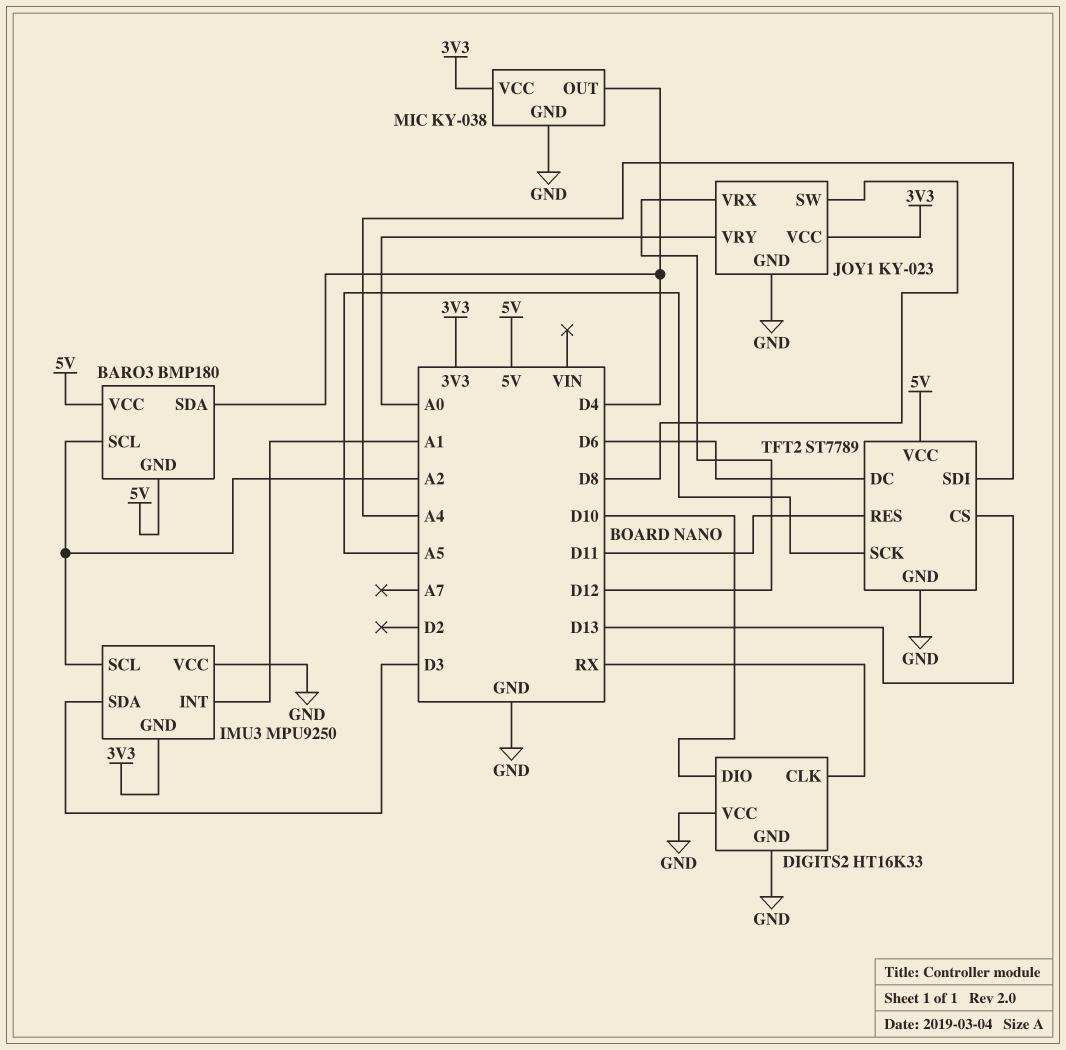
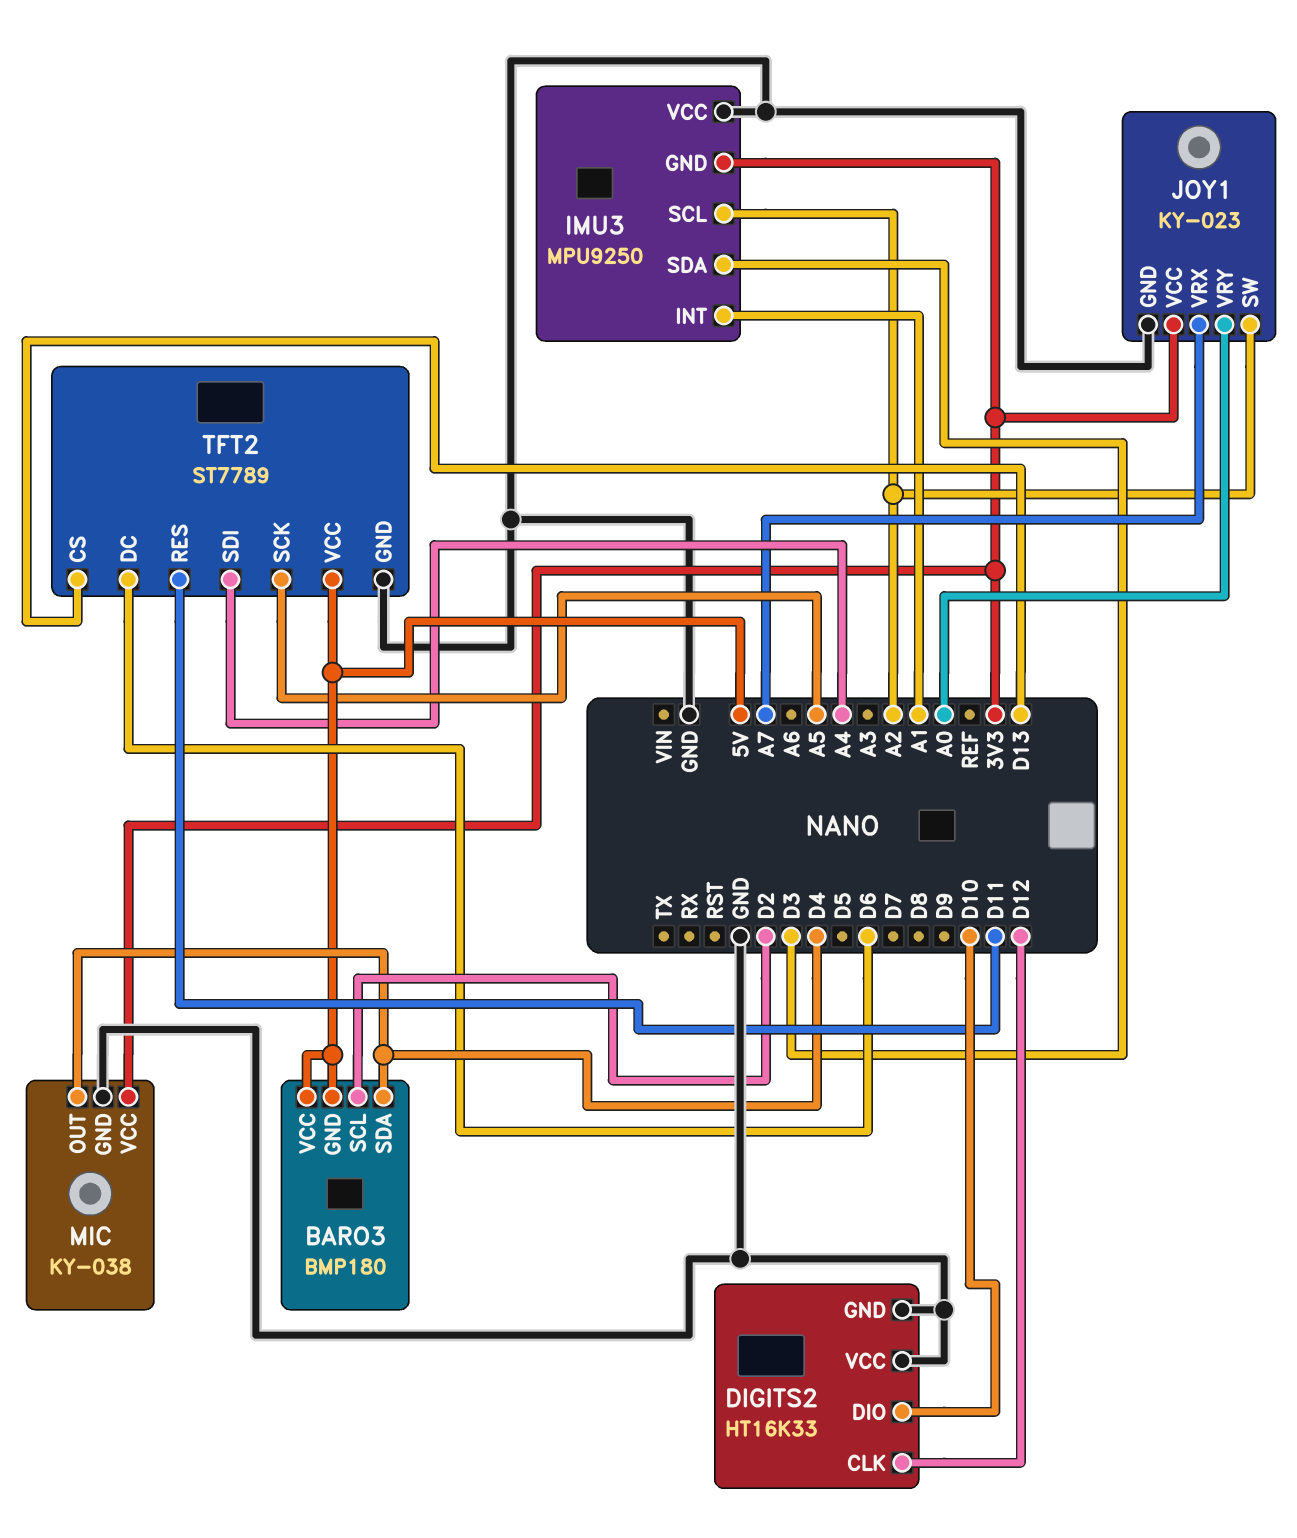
BARO3 pin SCL: A2 -> D2
DIGITS2 pin CLK: RX -> D12
JOY1 pin SW: D8 -> A2
JOY1 pin VRX: D12 -> A7

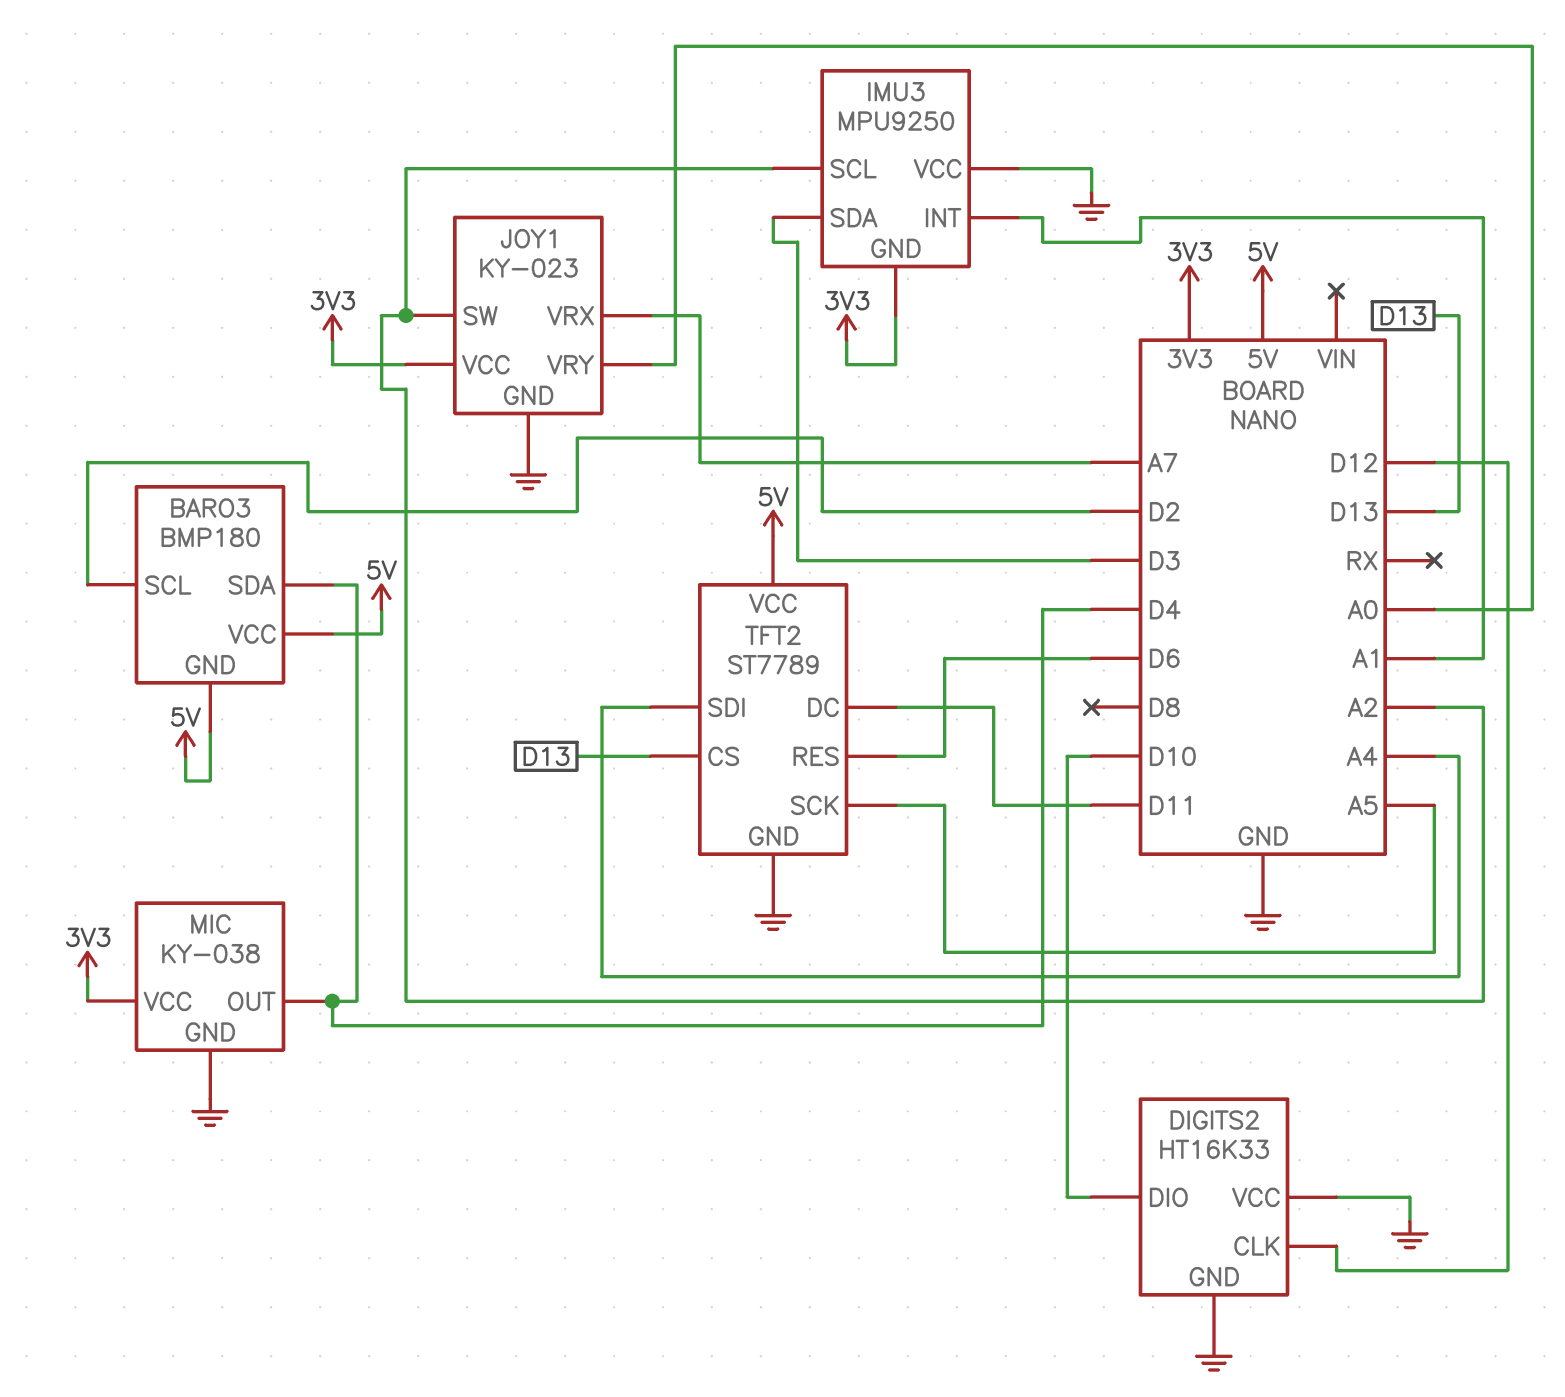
TFT2 pin DC: D6 -> D11
TFT2 pin RES: D11 -> D6

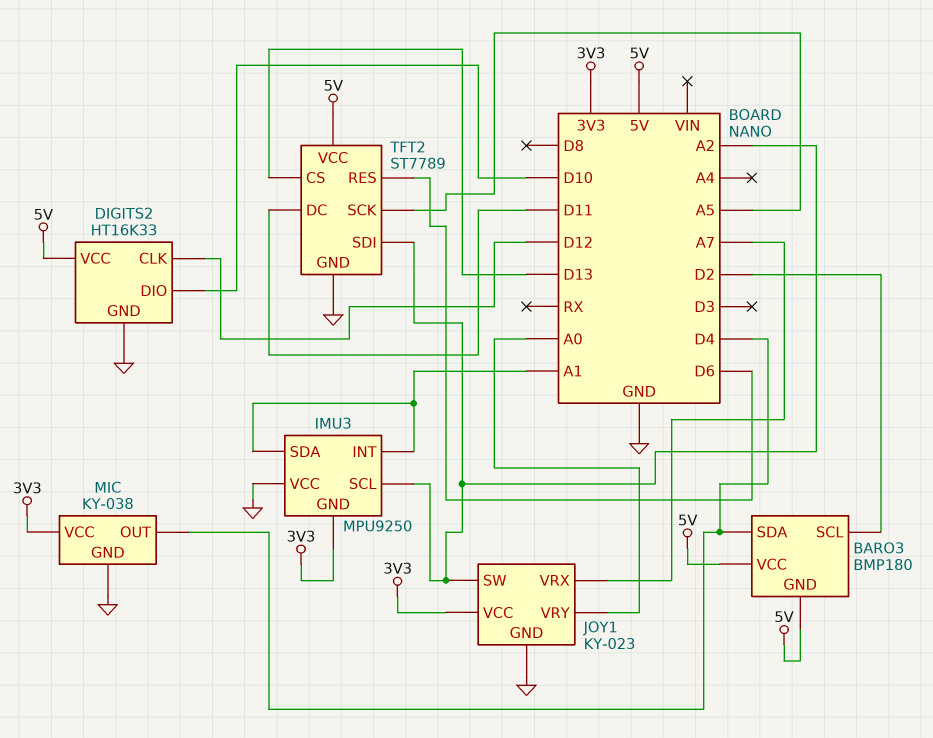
DIGITS2 pin VCC: GND -> 5V
IMU3 pin SDA: D3 -> A1
TFT2 pin SDI: A4 -> A2

